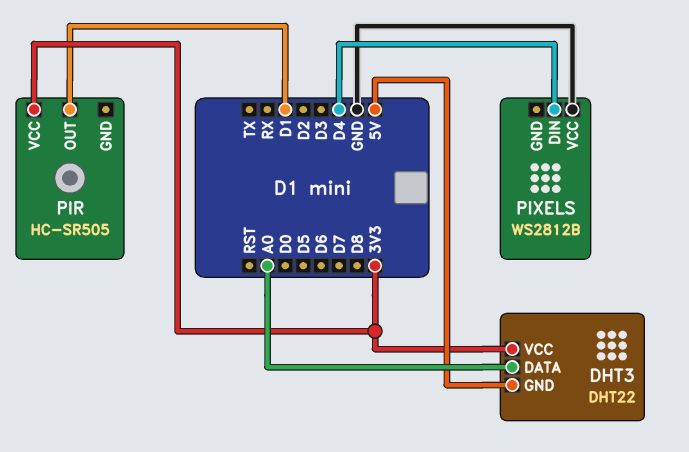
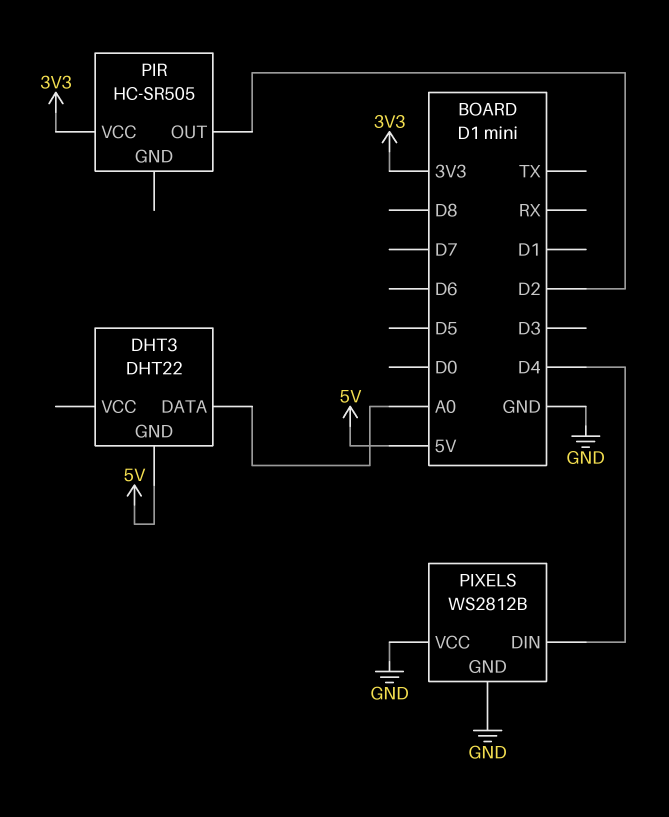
DHT3 pin VCC: 3V3 -> none
PIR pin OUT: D1 -> D2
PIXELS pin GND: none -> GND

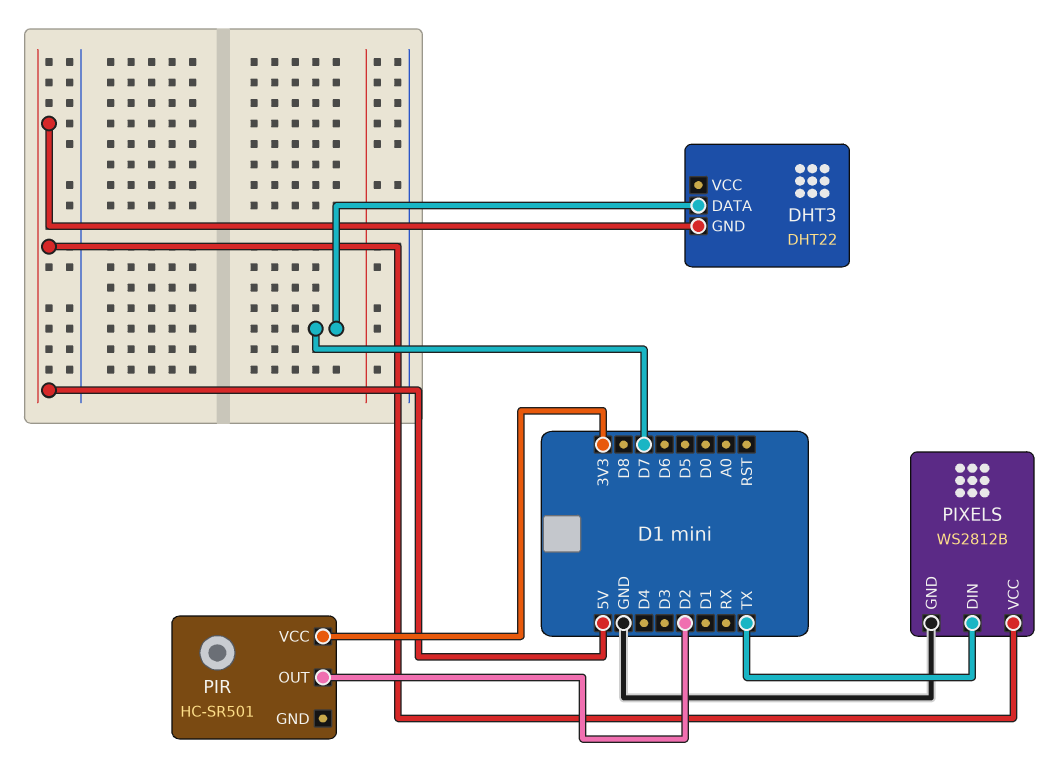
DHT3 pin DATA: A0 -> D7
PIR: HC-SR505 -> HC-SR501
PIXELS pin DIN: D4 -> TX
PIXELS pin VCC: GND -> 5V

